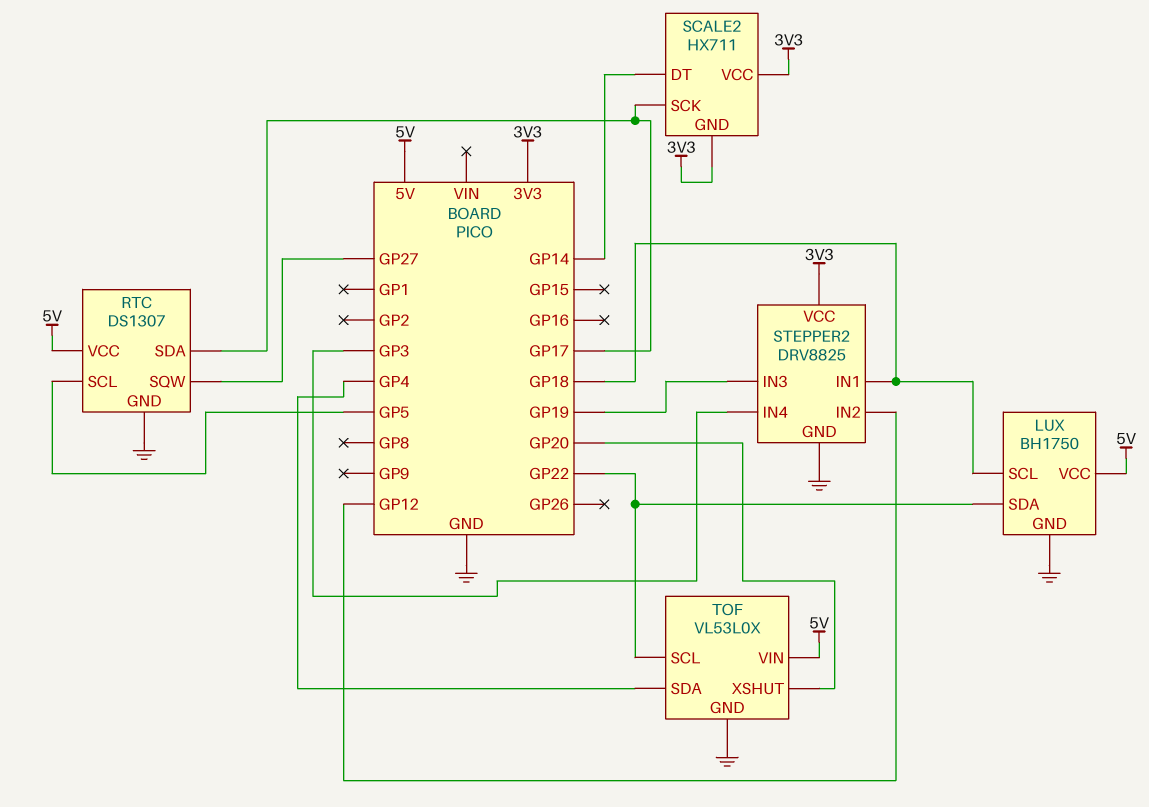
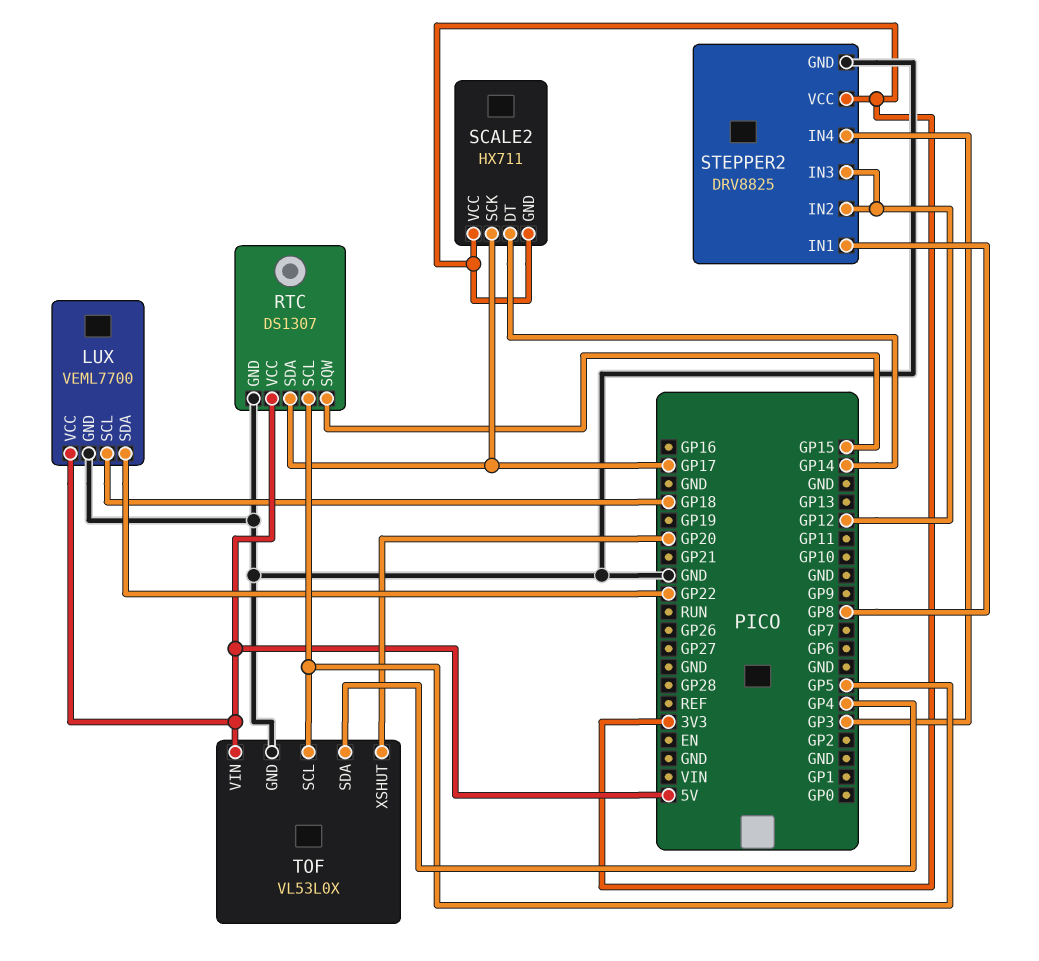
LUX: BH1750 -> VEML7700
RTC pin SQW: GP27 -> GP15
STEPPER2 pin IN1: GP18 -> GP8
STEPPER2 pin IN3: GP19 -> GP12
TOF pin SCL: GP22 -> GP5

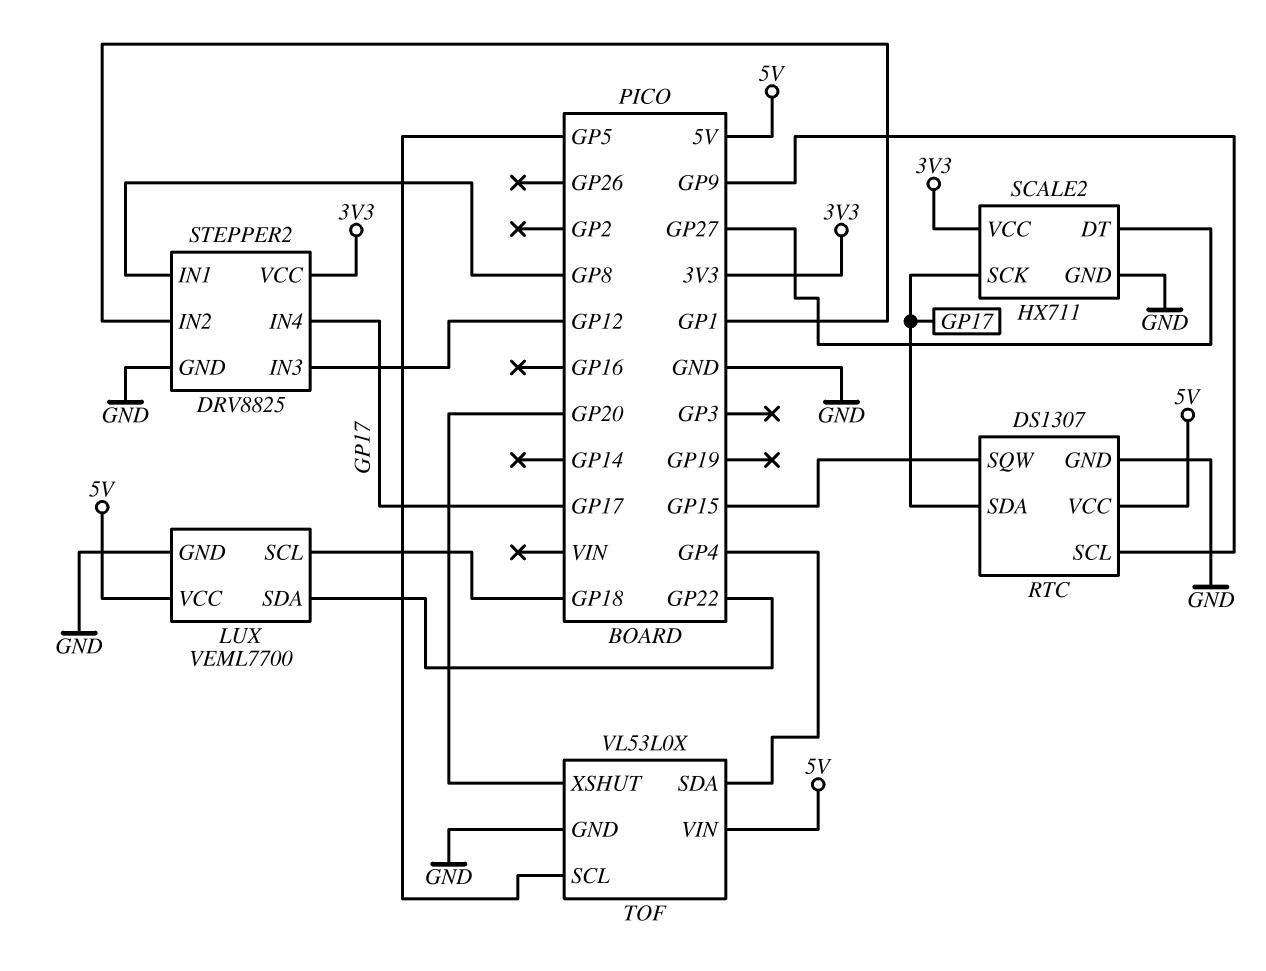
RTC pin SCL: GP5 -> GP9
SCALE2 pin DT: GP14 -> GP27
SCALE2 pin GND: 3V3 -> GND
STEPPER2 pin IN2: GP12 -> GP1
STEPPER2 pin IN4: GP3 -> GP17

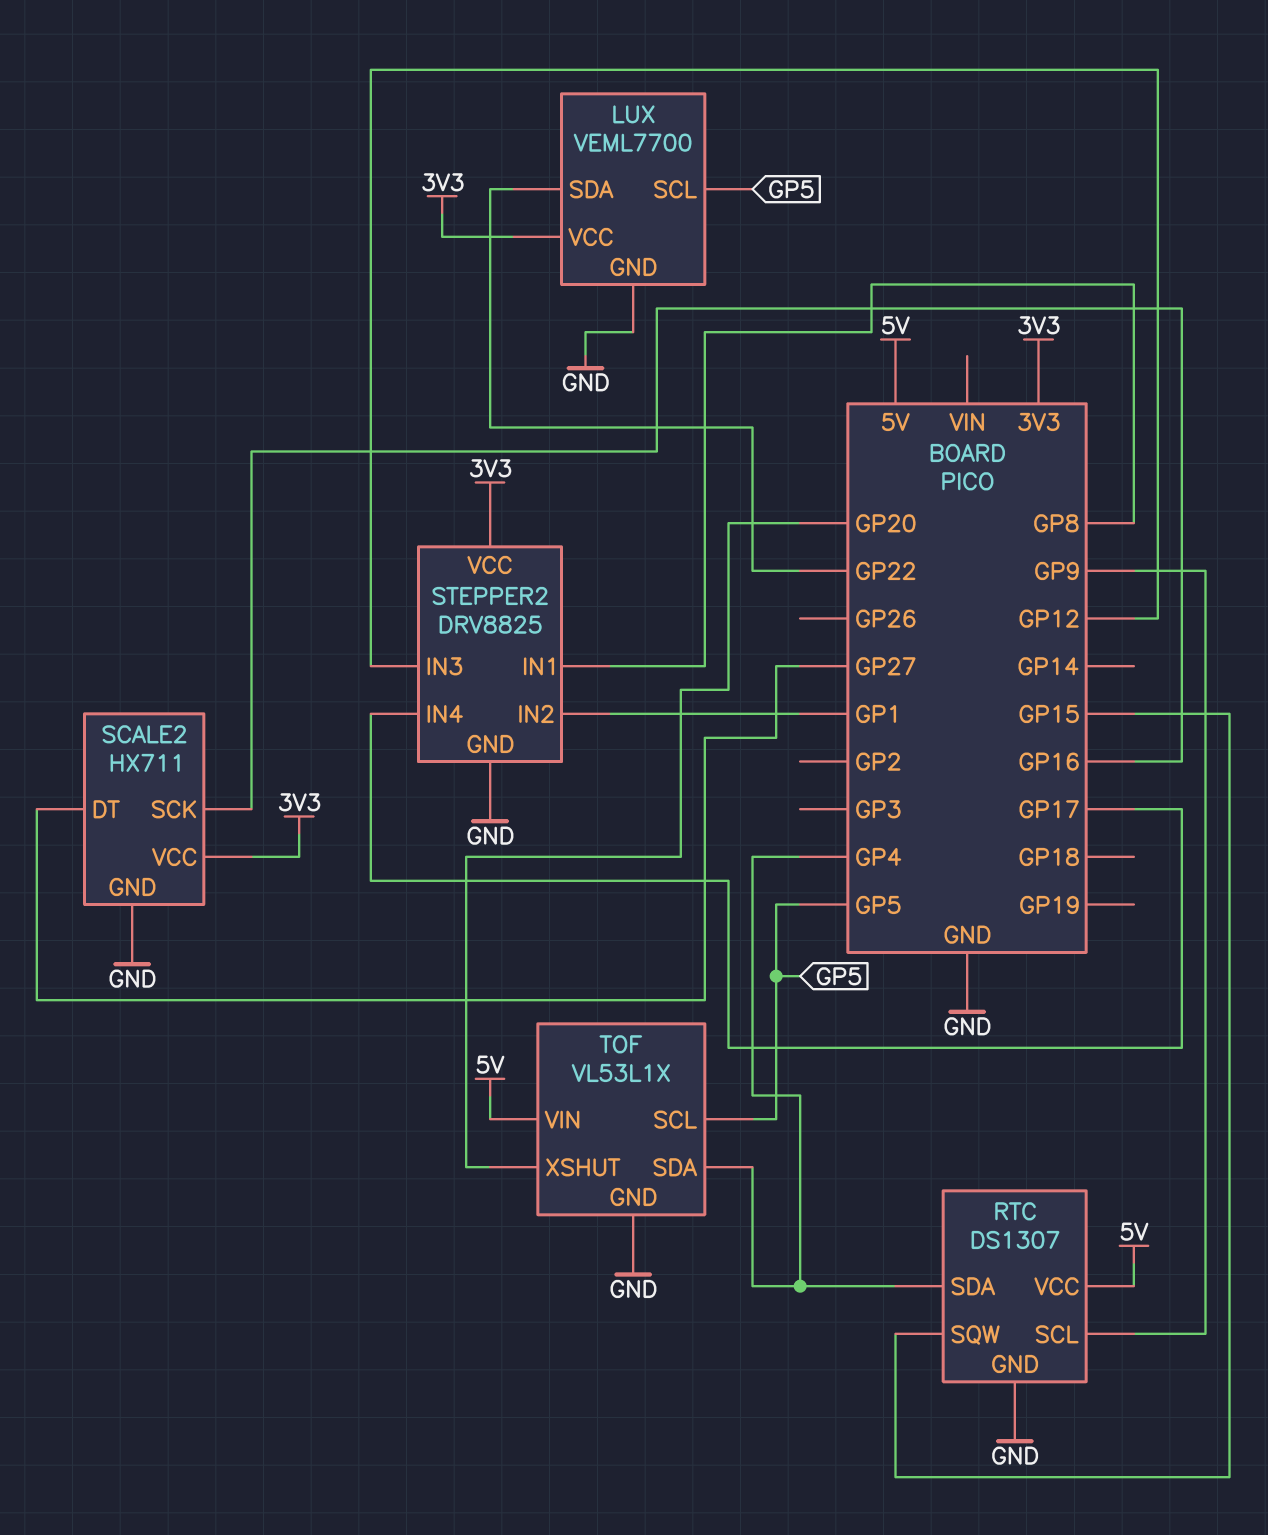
LUX pin SCL: GP18 -> GP5
LUX pin VCC: 5V -> 3V3
RTC pin SDA: GP17 -> GP4
SCALE2 pin SCK: GP17 -> GP16
TOF: VL53L0X -> VL53L1X

